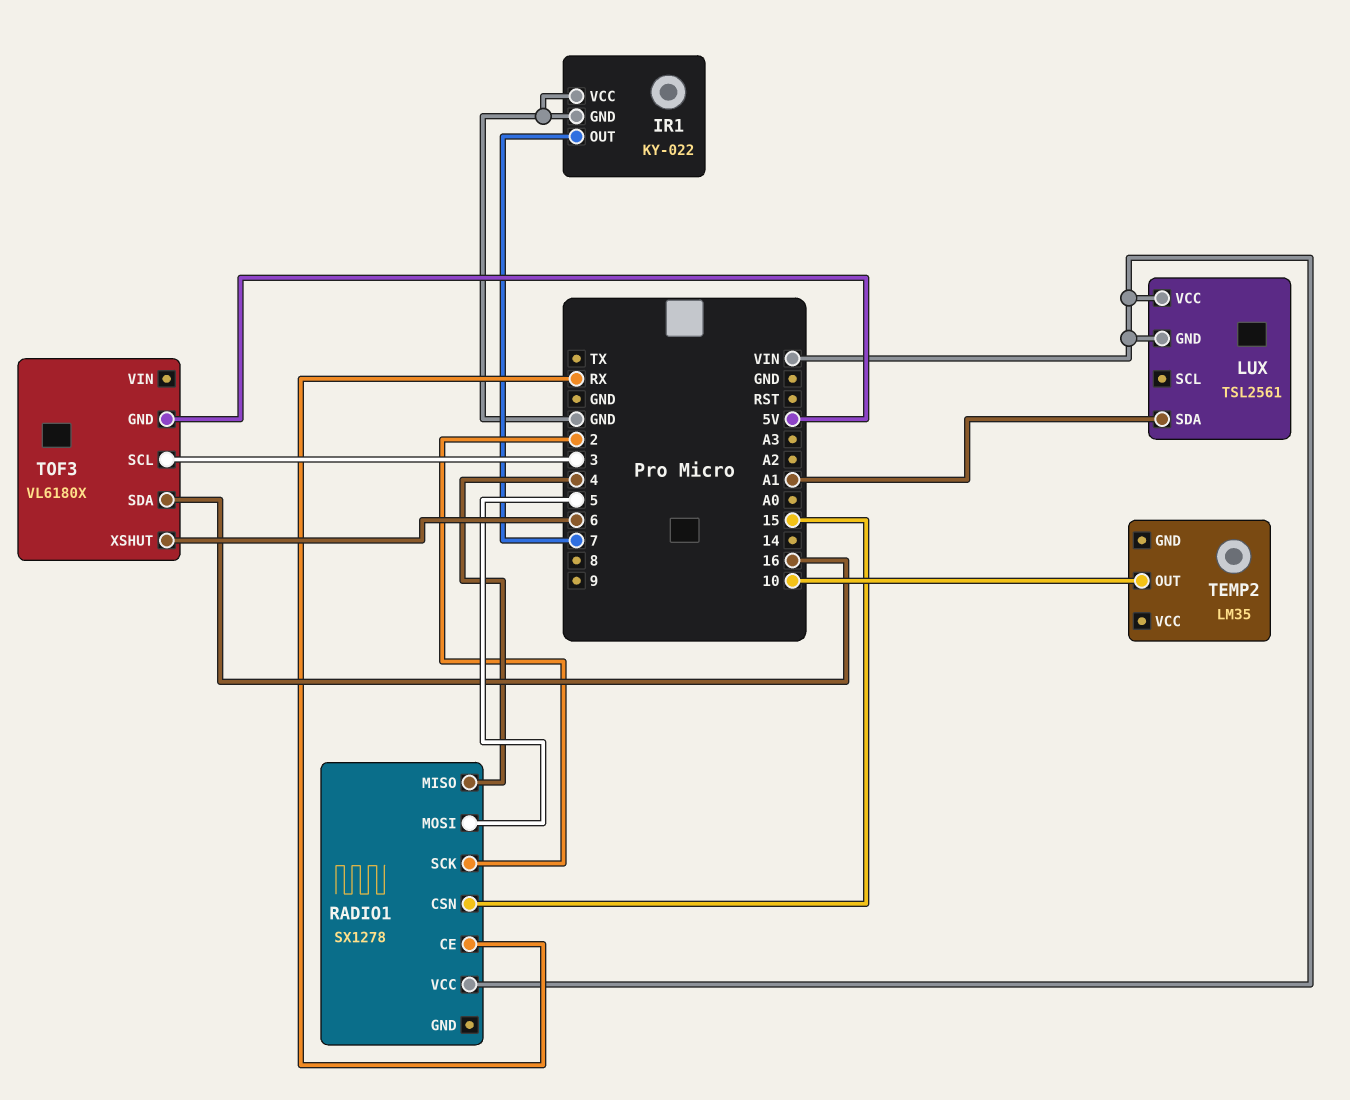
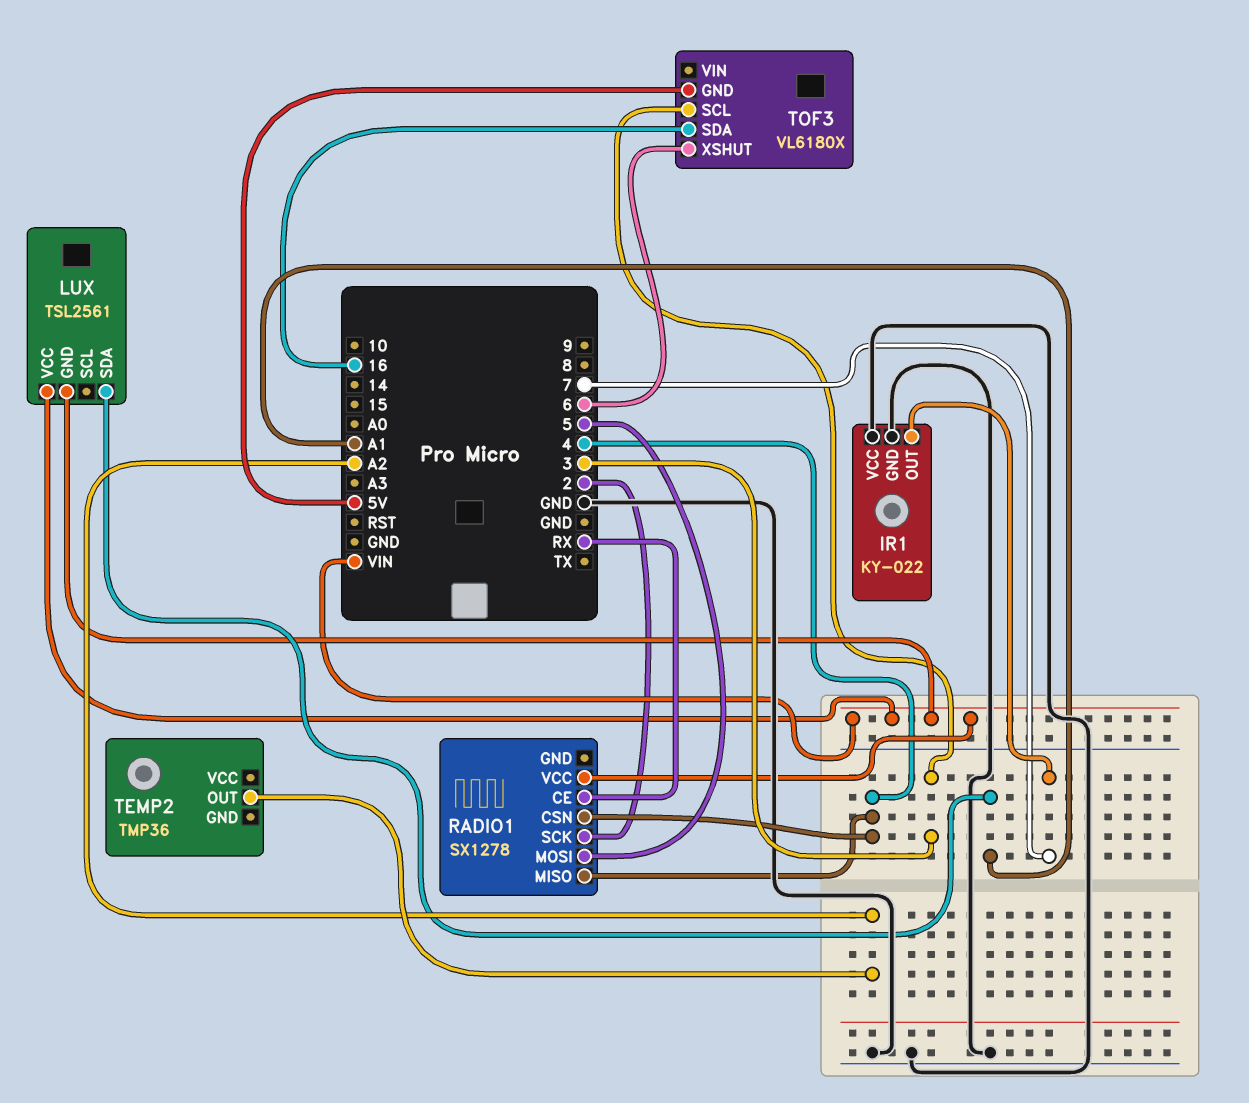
RADIO1 pin CSN: 15 -> 4
TEMP2: LM35 -> TMP36
TEMP2 pin OUT: 10 -> A2

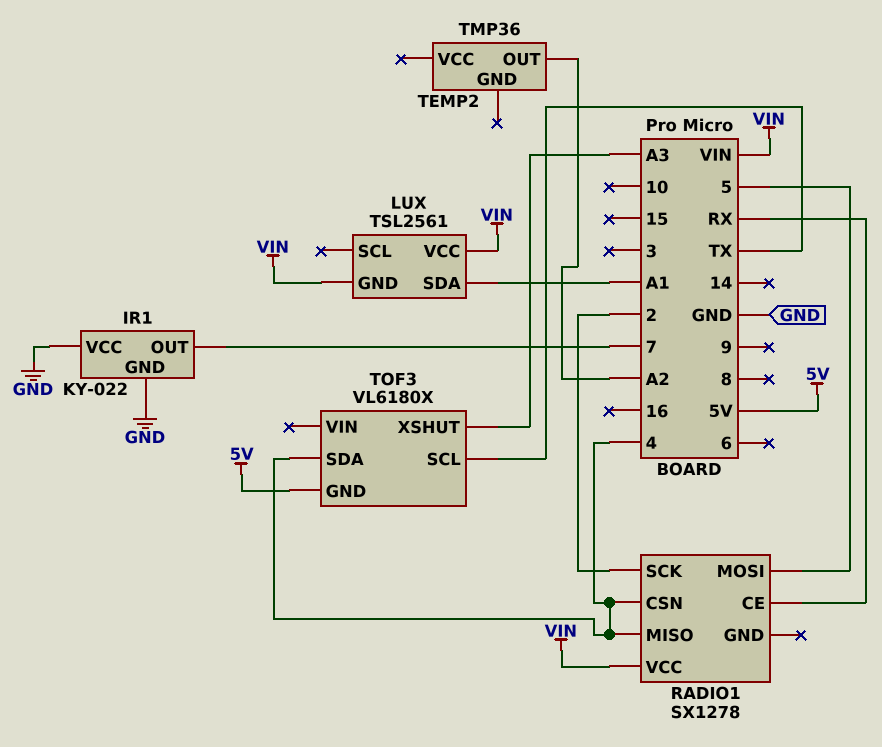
TOF3 pin SCL: 3 -> TX
TOF3 pin SDA: 16 -> 4
TOF3 pin XSHUT: 6 -> A3

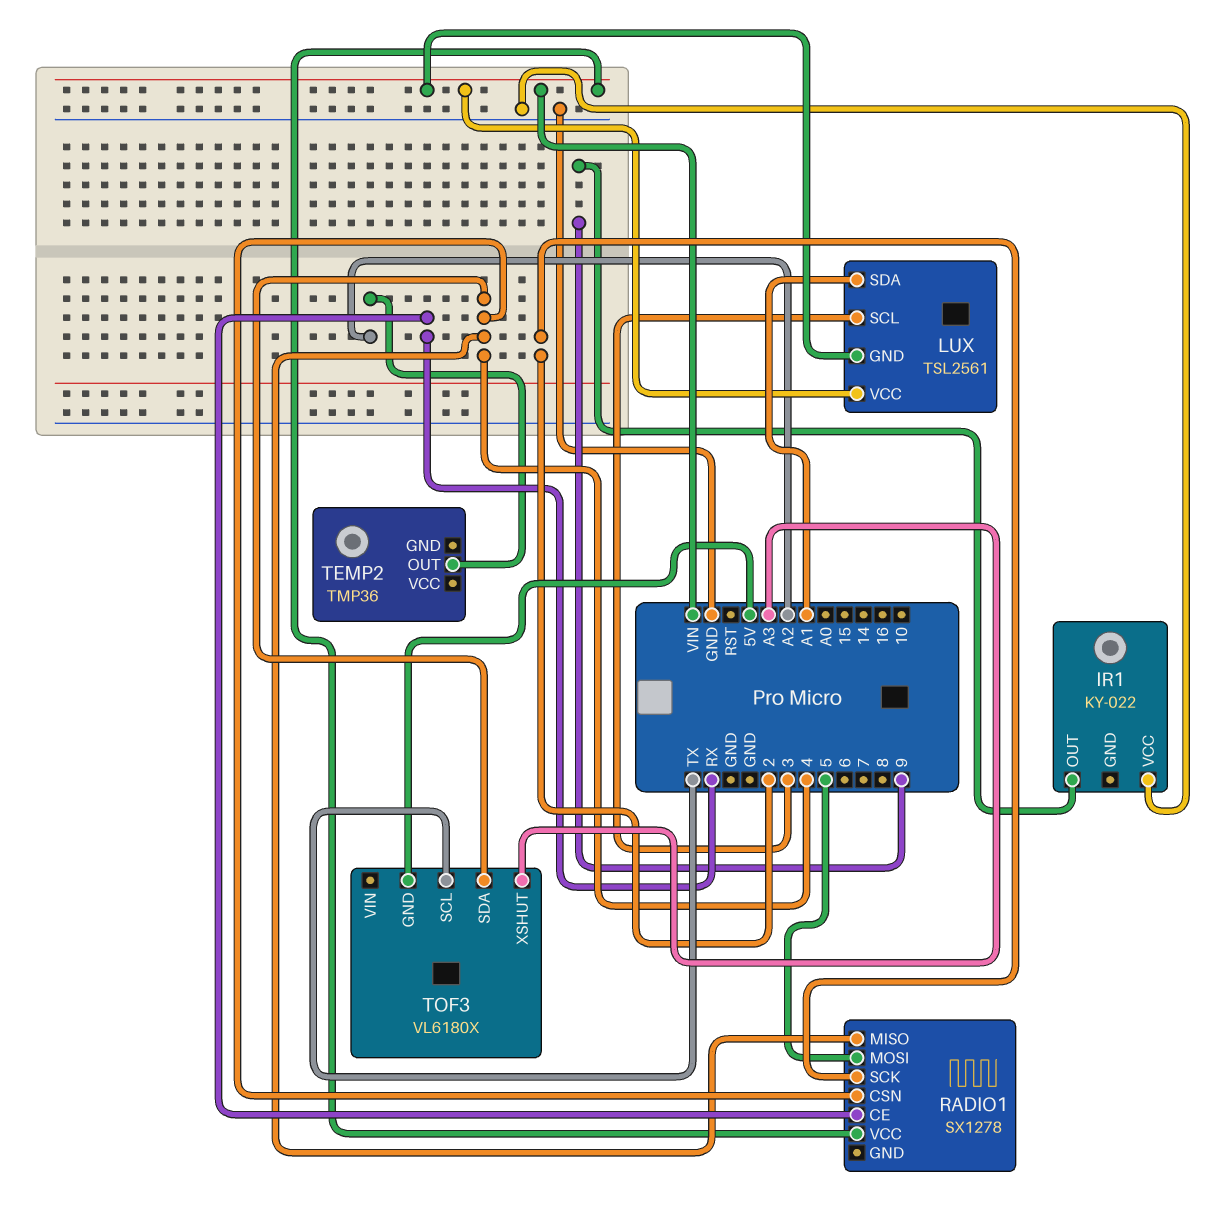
IR1 pin GND: GND -> none
IR1 pin OUT: 7 -> 9
LUX pin SCL: none -> 3

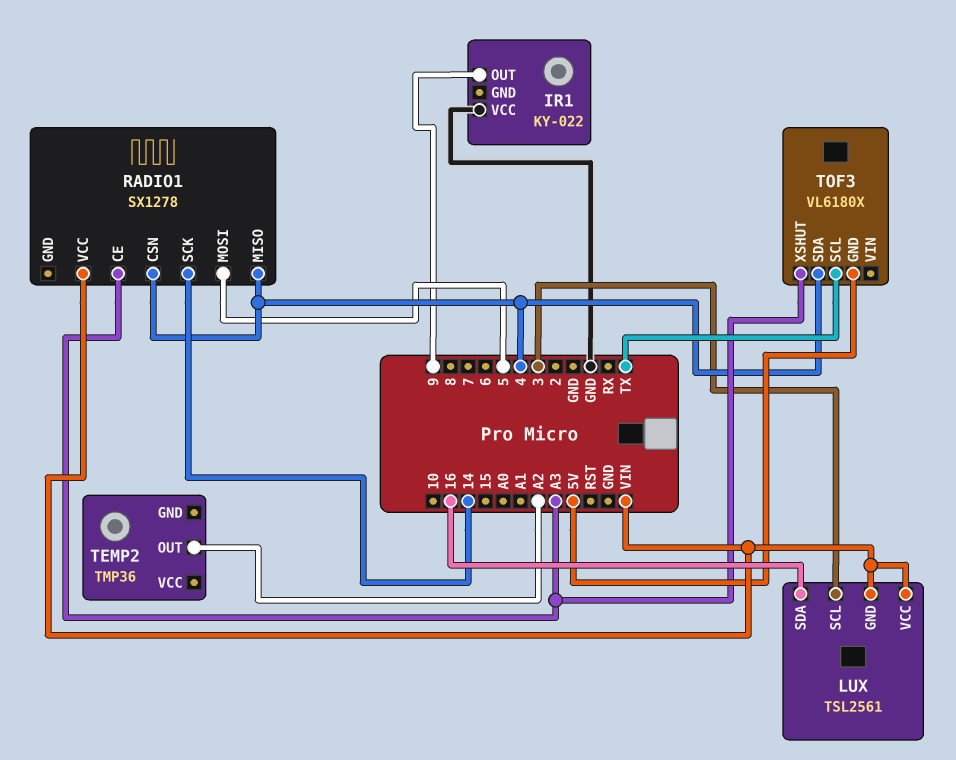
LUX pin SDA: A1 -> 16
RADIO1 pin CE: RX -> A3
RADIO1 pin SCK: 2 -> 14

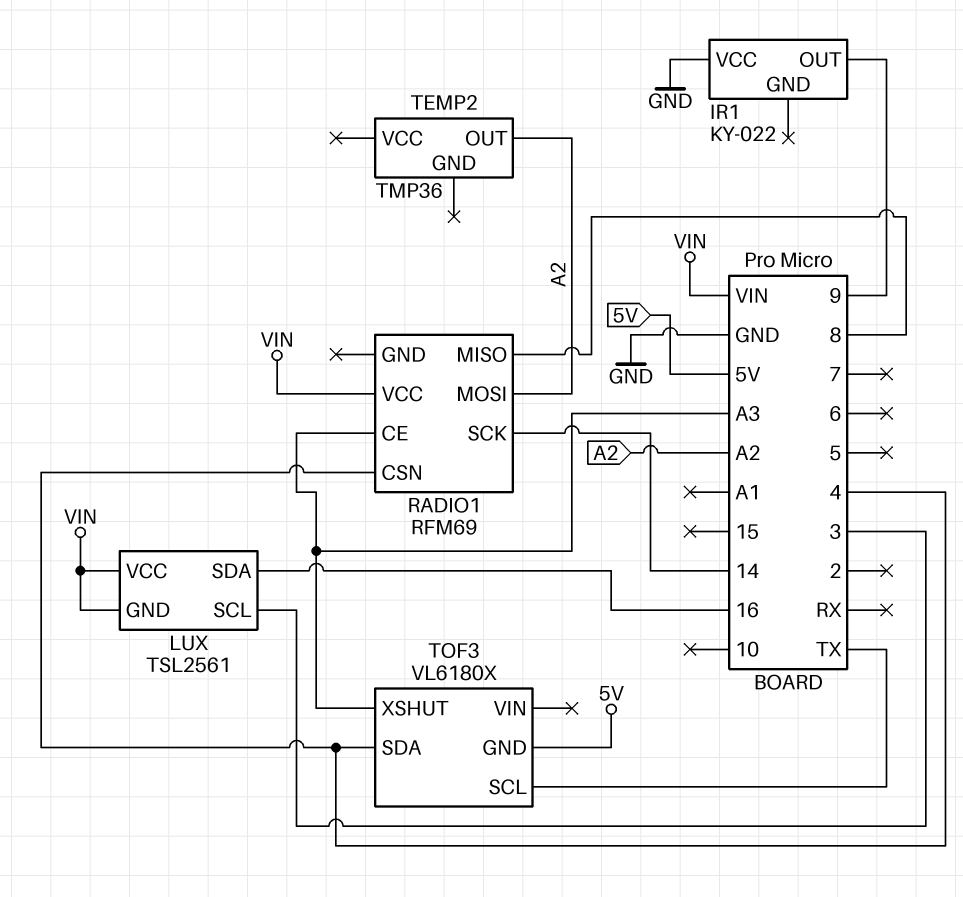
RADIO1: SX1278 -> RFM69
RADIO1 pin MISO: 4 -> 8
RADIO1 pin MOSI: 5 -> A2

